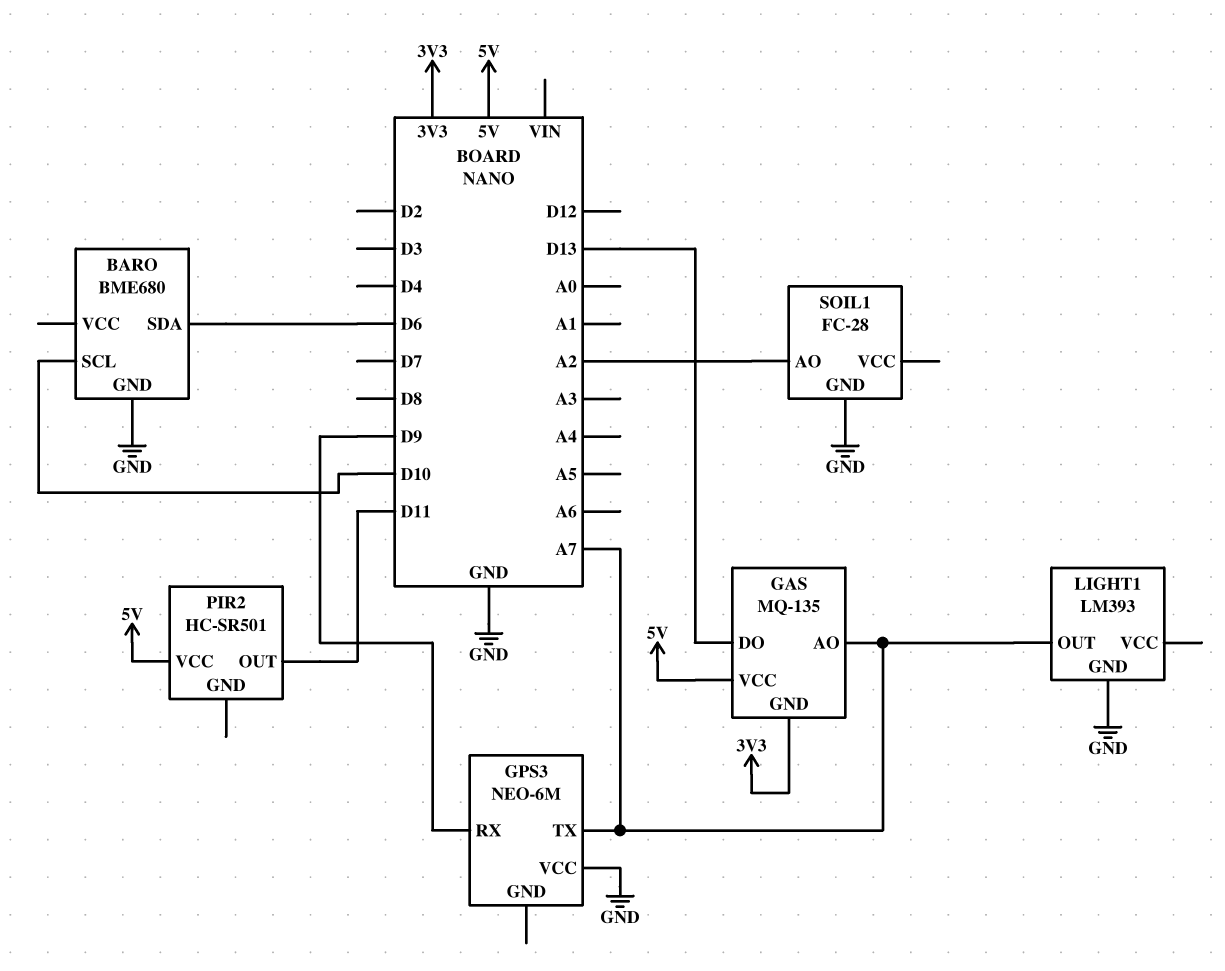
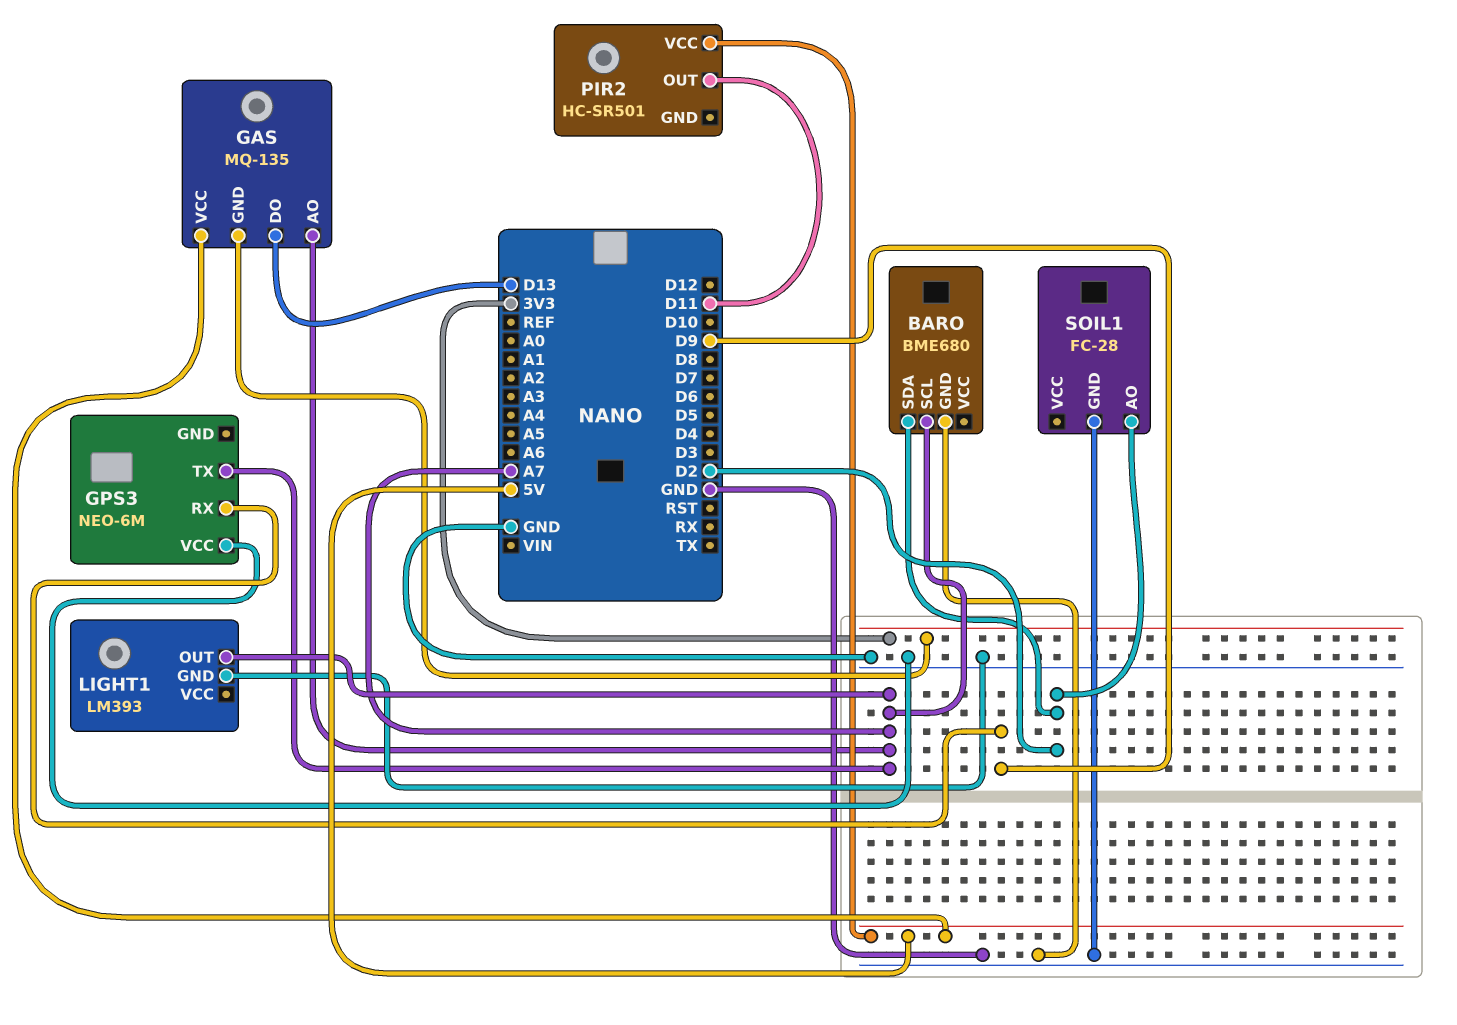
BARO pin SCL: D10 -> A7
BARO pin SDA: D6 -> D2
SOIL1 pin AO: A2 -> D2

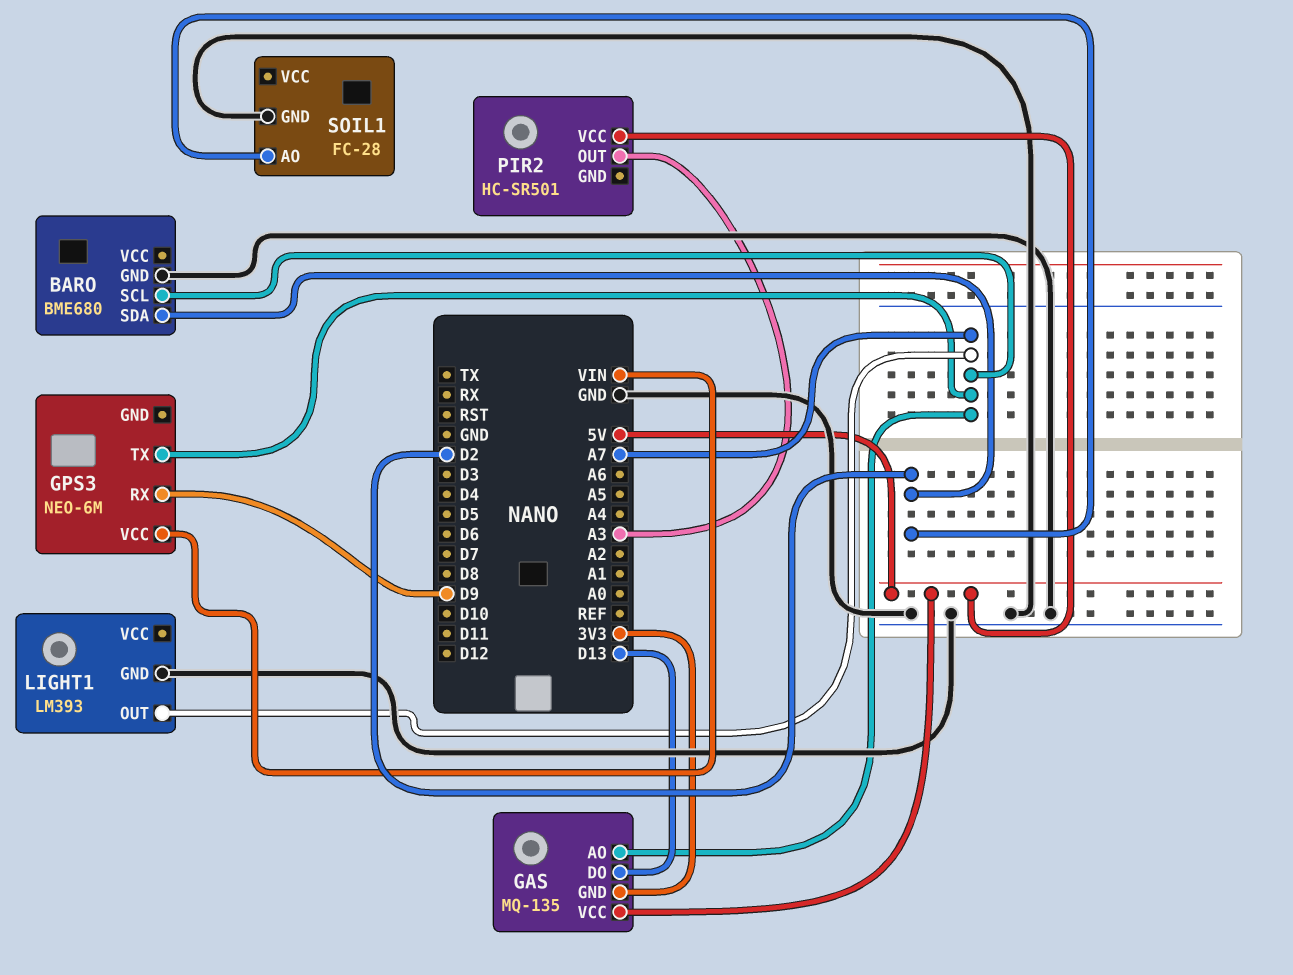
GPS3 pin VCC: GND -> VIN
PIR2 pin OUT: D11 -> A3

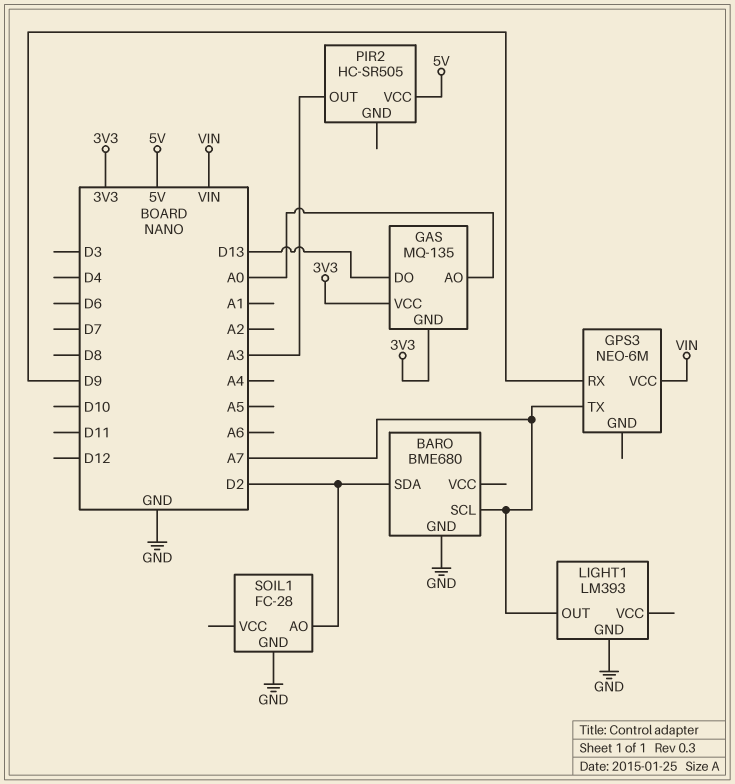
GAS pin AO: A7 -> A0
GAS pin VCC: 5V -> 3V3
PIR2: HC-SR501 -> HC-SR505

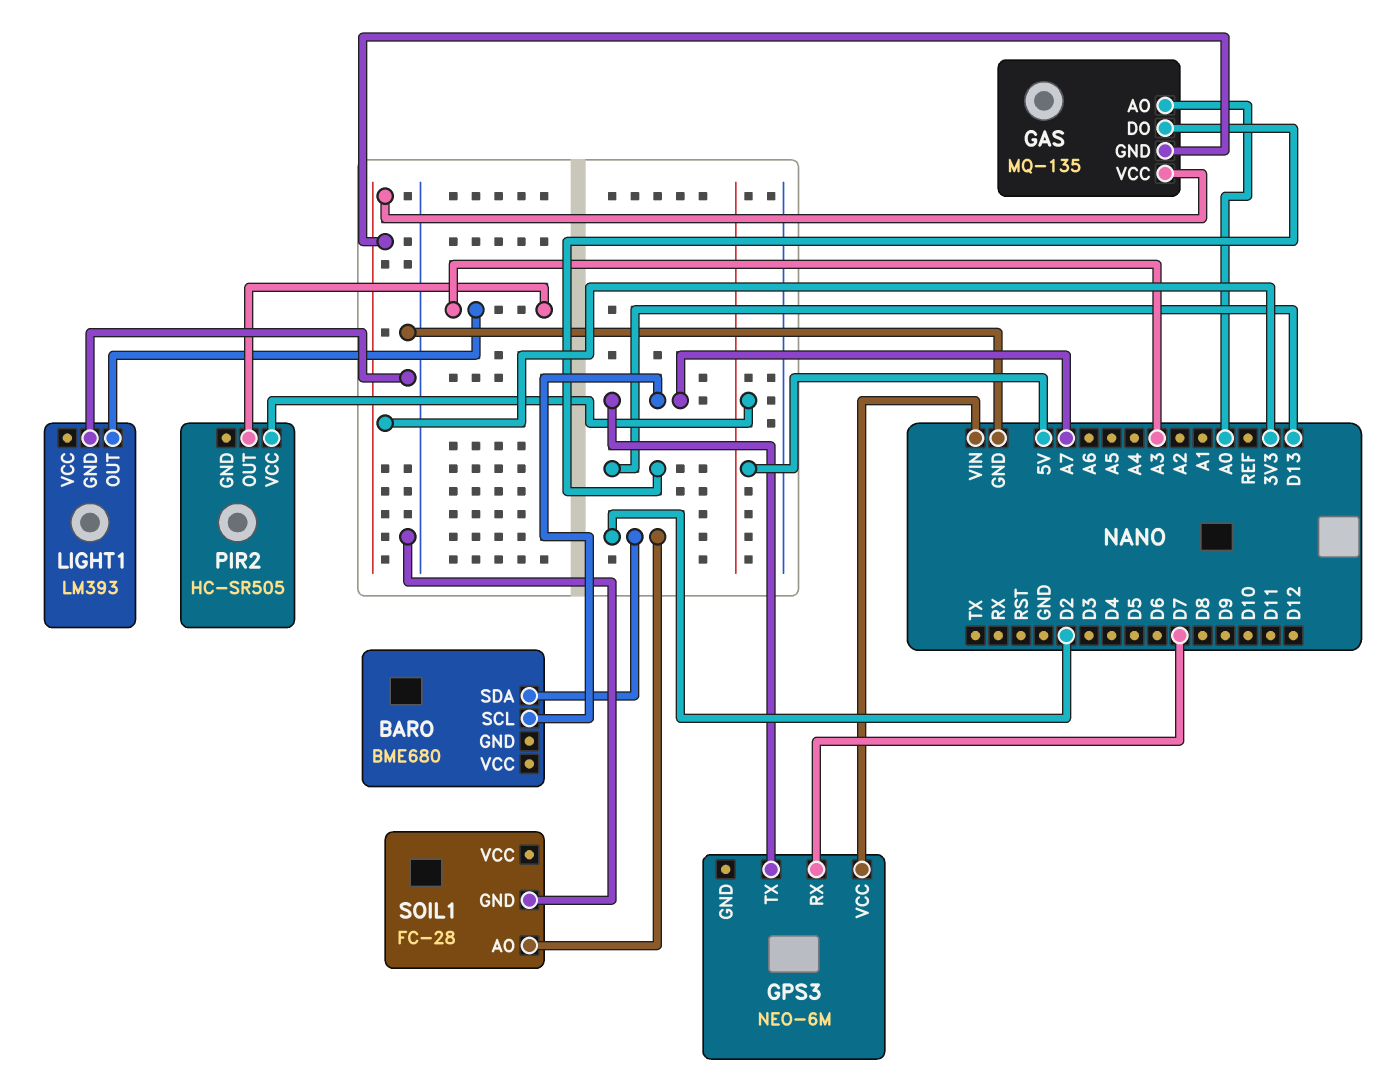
BARO pin GND: GND -> none
GPS3 pin RX: D9 -> D7
LIGHT1 pin OUT: A7 -> A3

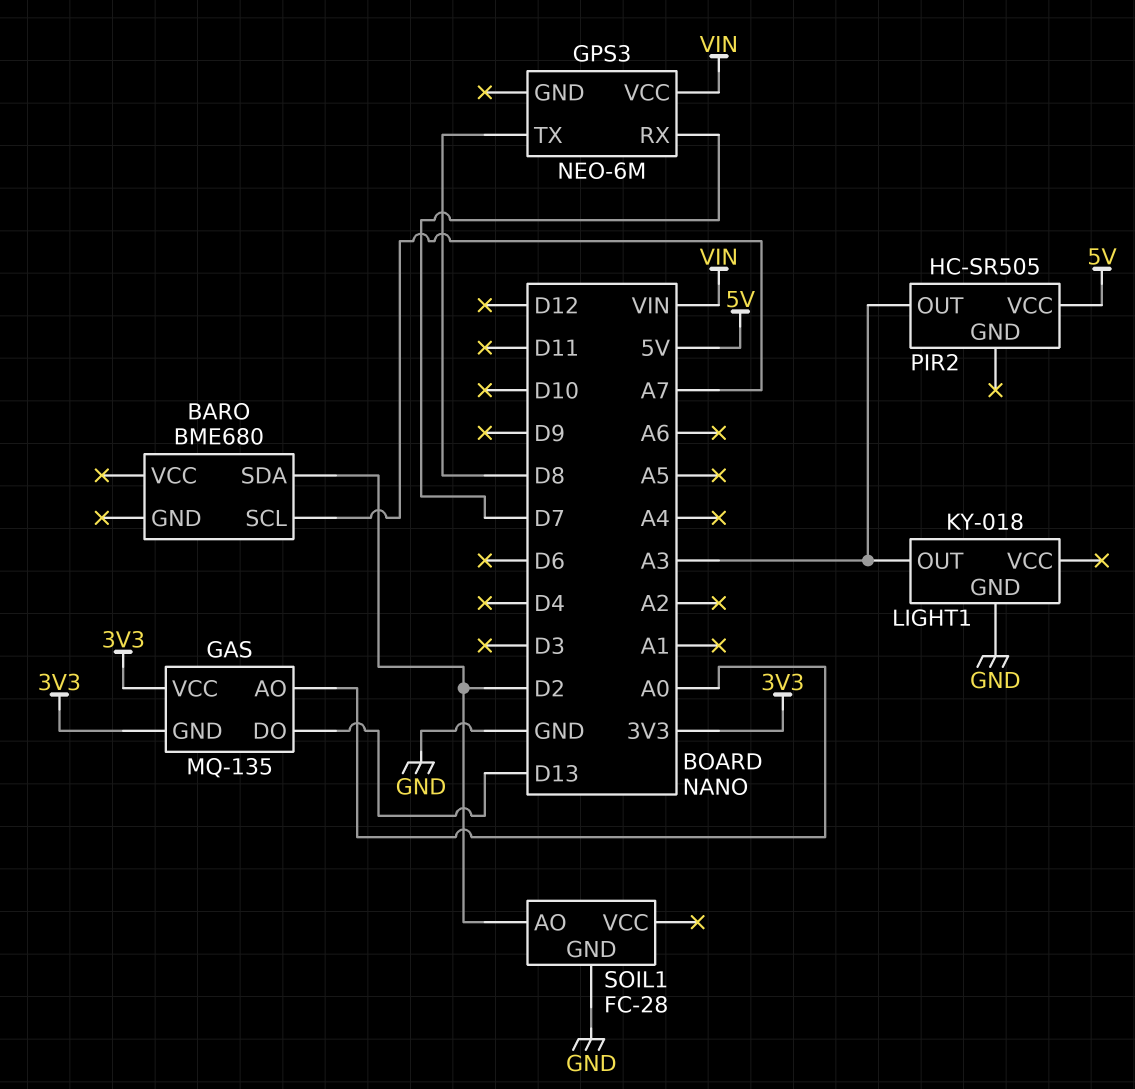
GPS3 pin TX: A7 -> D8
LIGHT1: LM393 -> KY-018

